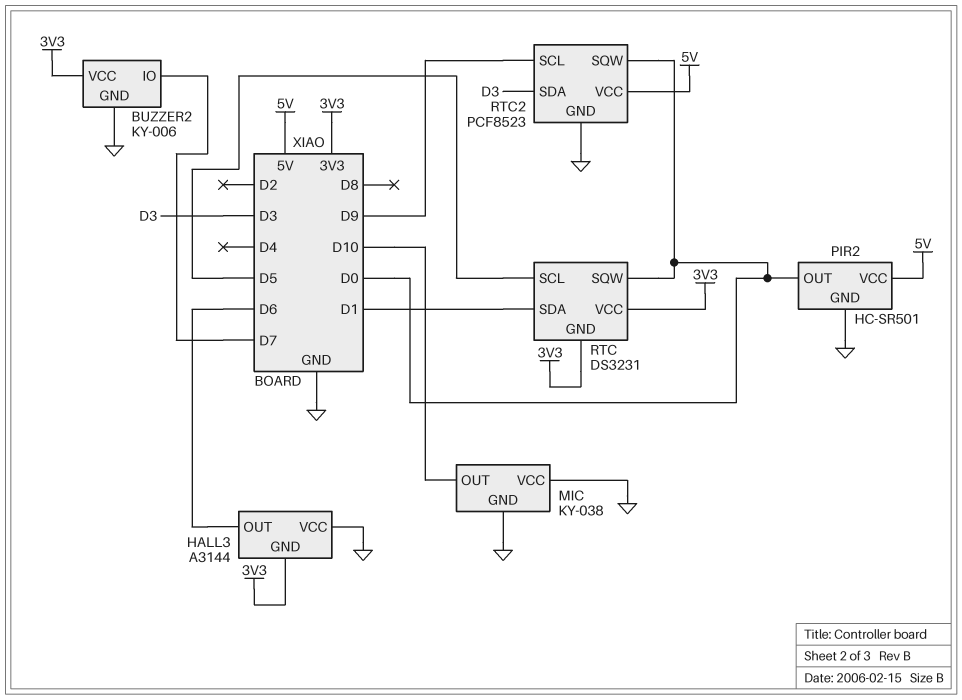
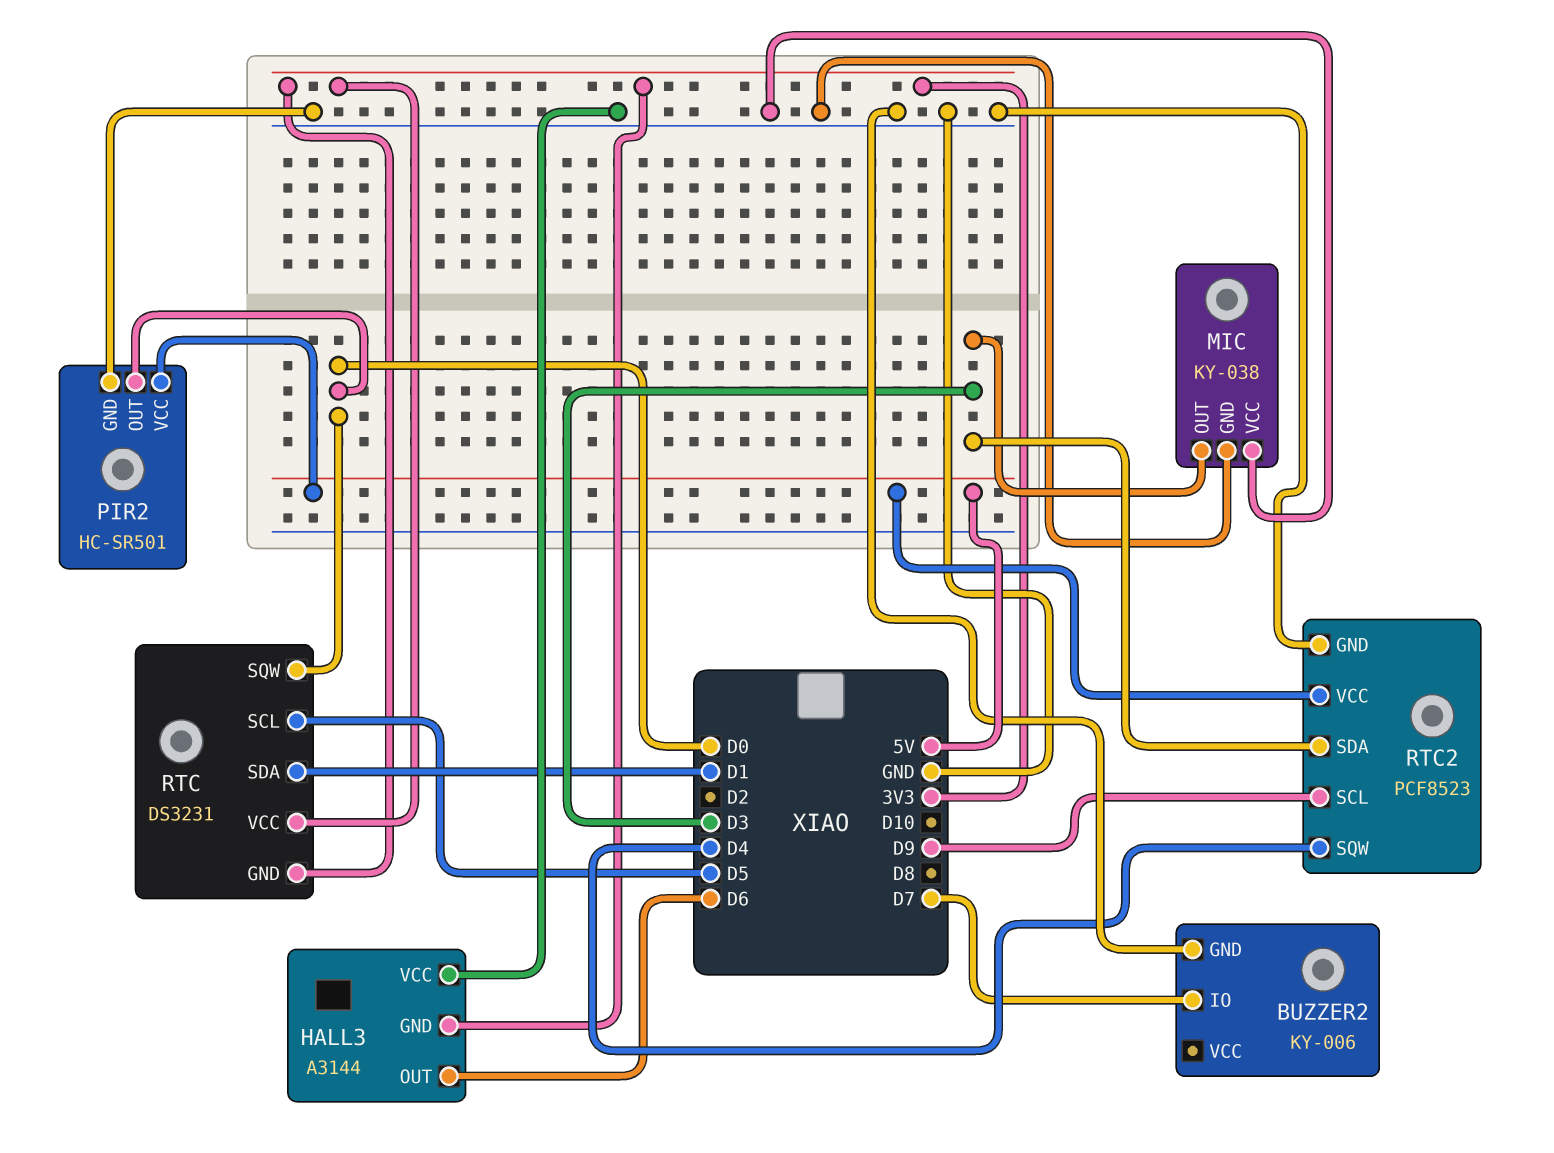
BUZZER2 pin VCC: 3V3 -> none
MIC pin OUT: D10 -> D3
RTC2 pin SQW: D0 -> D4

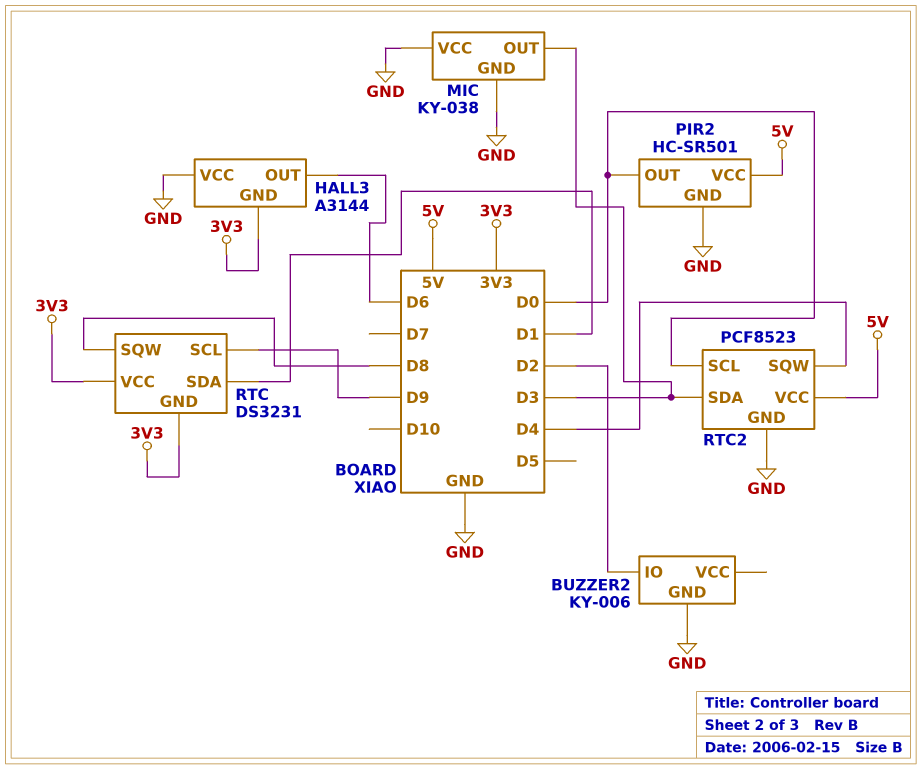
BUZZER2 pin IO: D7 -> D2
RTC pin SCL: D5 -> D9
RTC pin SQW: D0 -> D8
RTC2 pin SCL: D9 -> D0

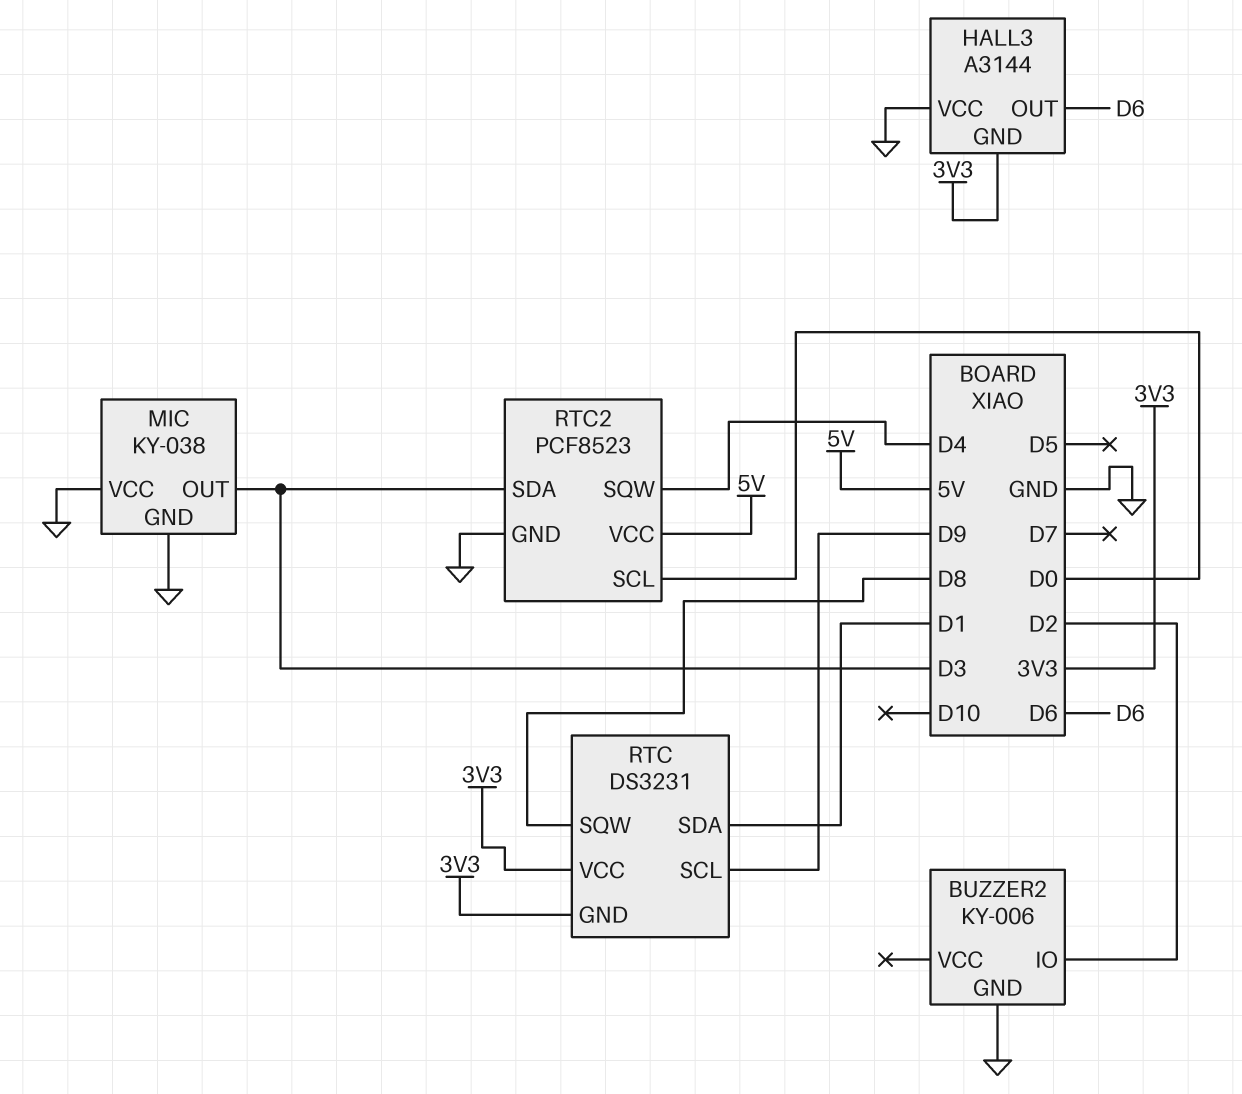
PIR2: HC-SR501 -> none
PIR2 pin GND: GND -> none
PIR2 pin OUT: D0 -> none
PIR2 pin VCC: 5V -> none

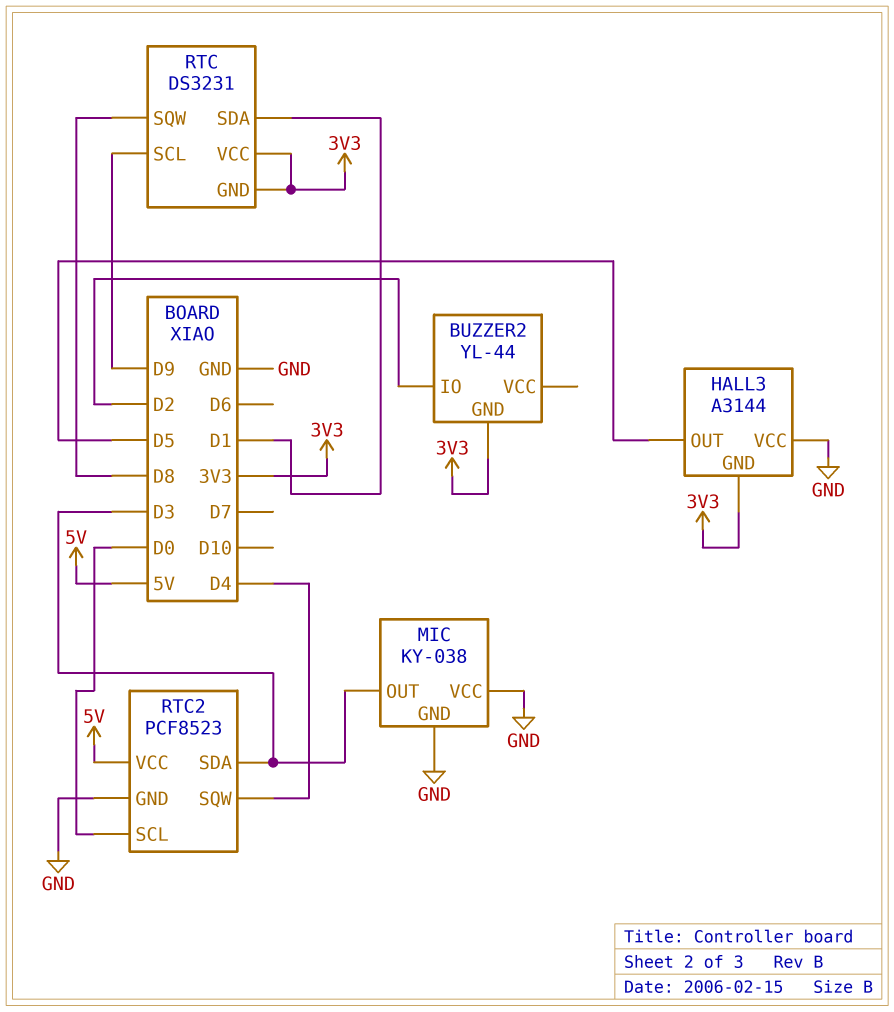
BUZZER2: KY-006 -> YL-44
BUZZER2 pin GND: GND -> 3V3
HALL3 pin OUT: D6 -> D5

